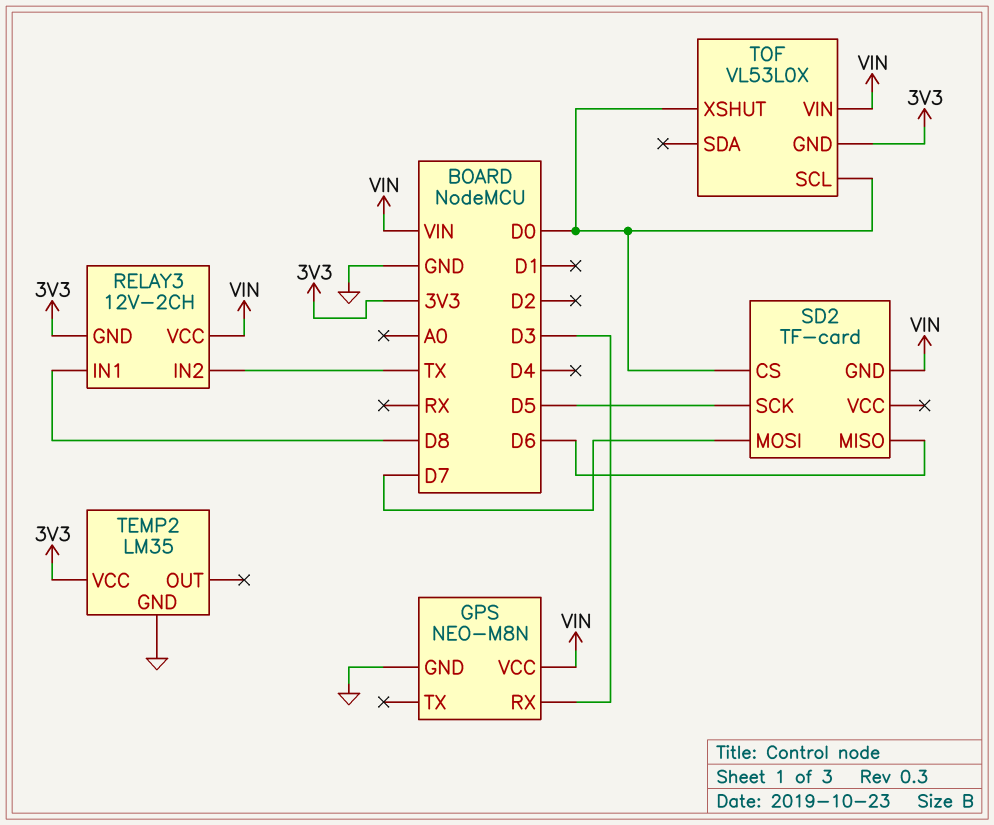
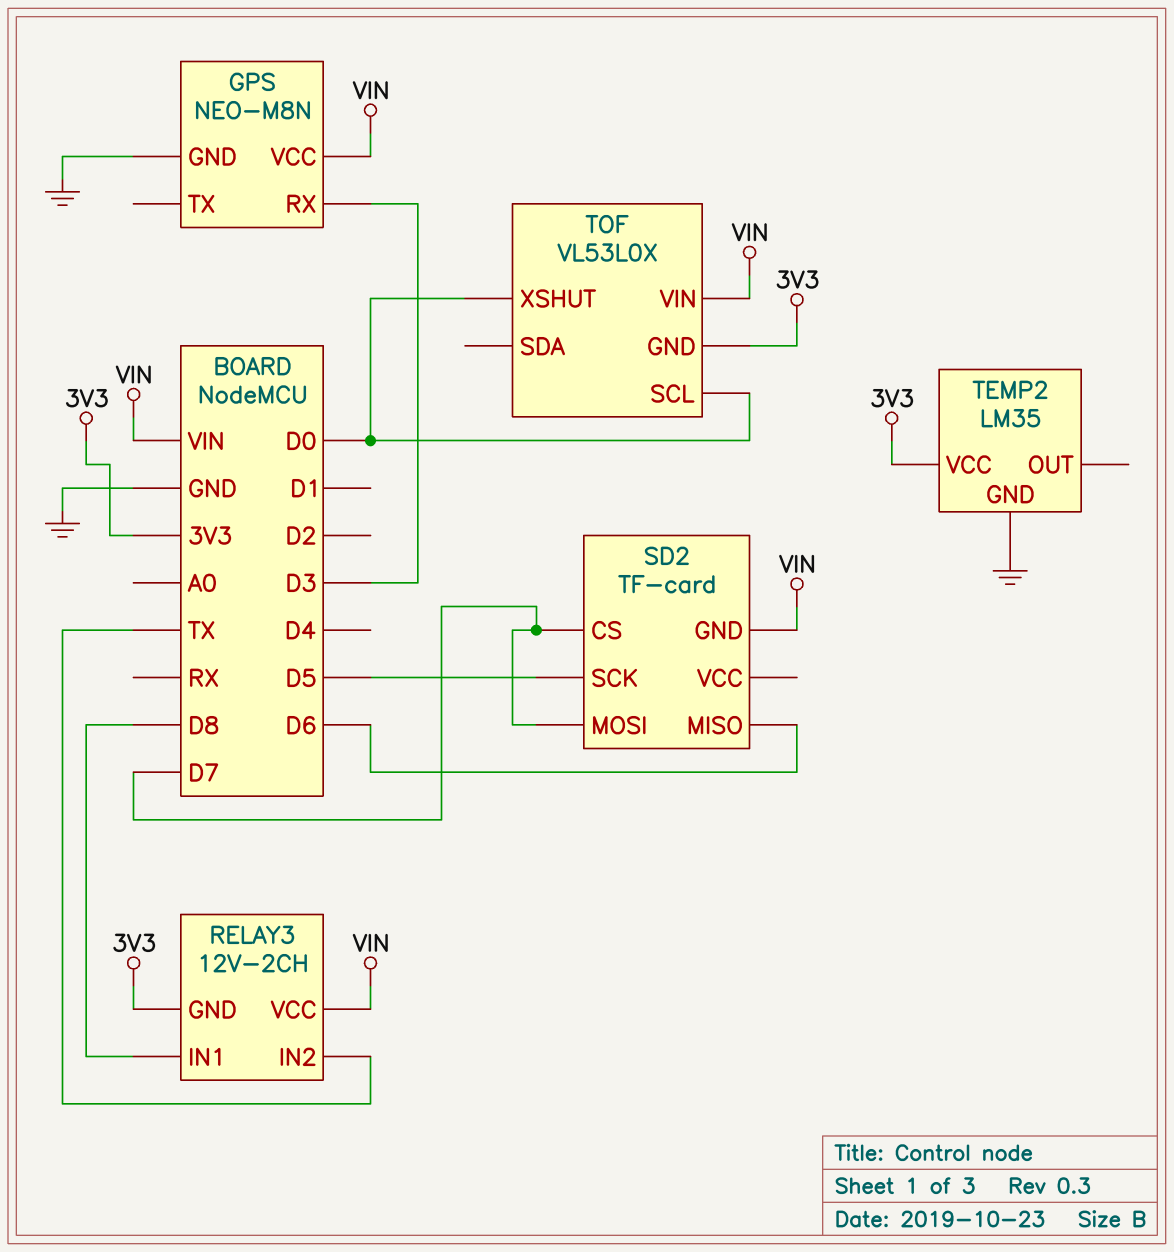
SD2 pin CS: D0 -> D7

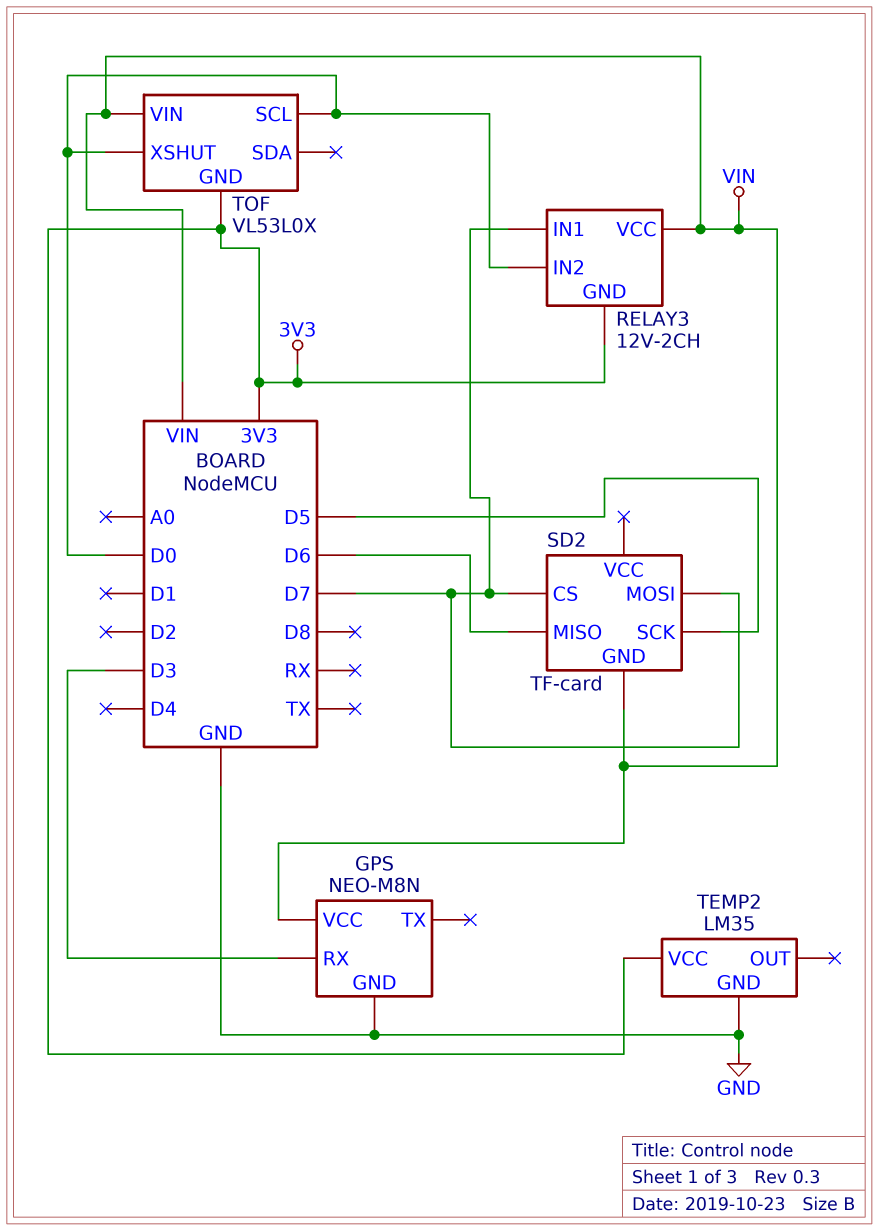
RELAY3 pin IN1: D8 -> D7
RELAY3 pin IN2: TX -> D0

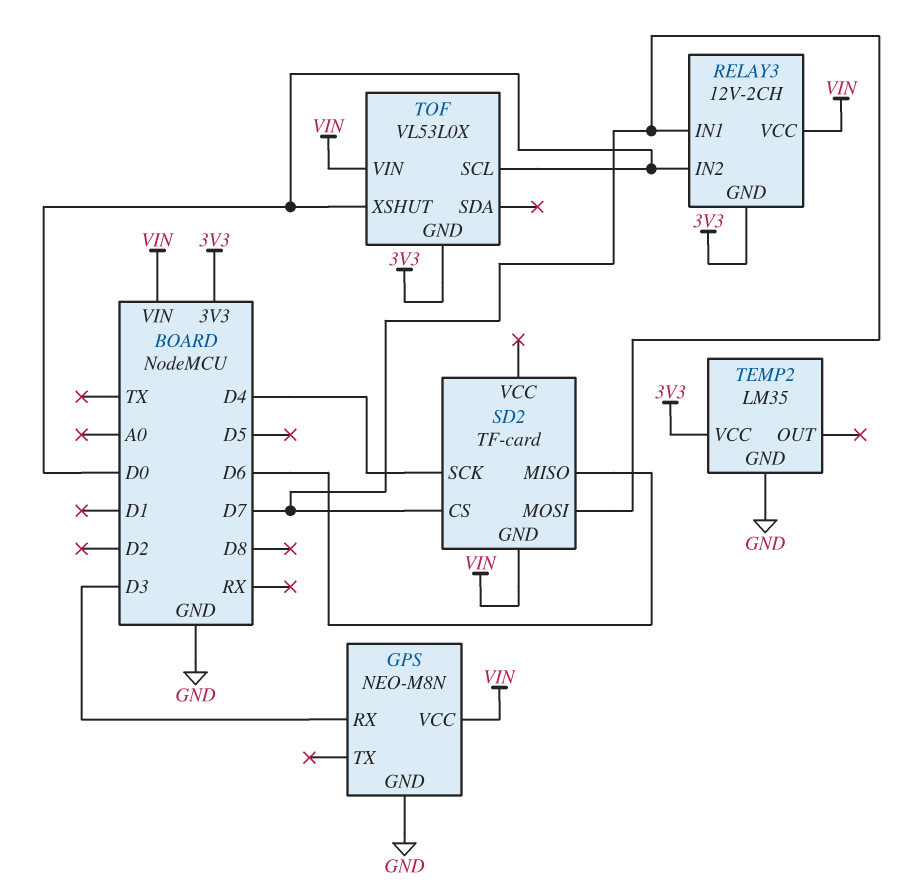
SD2 pin SCK: D5 -> D4

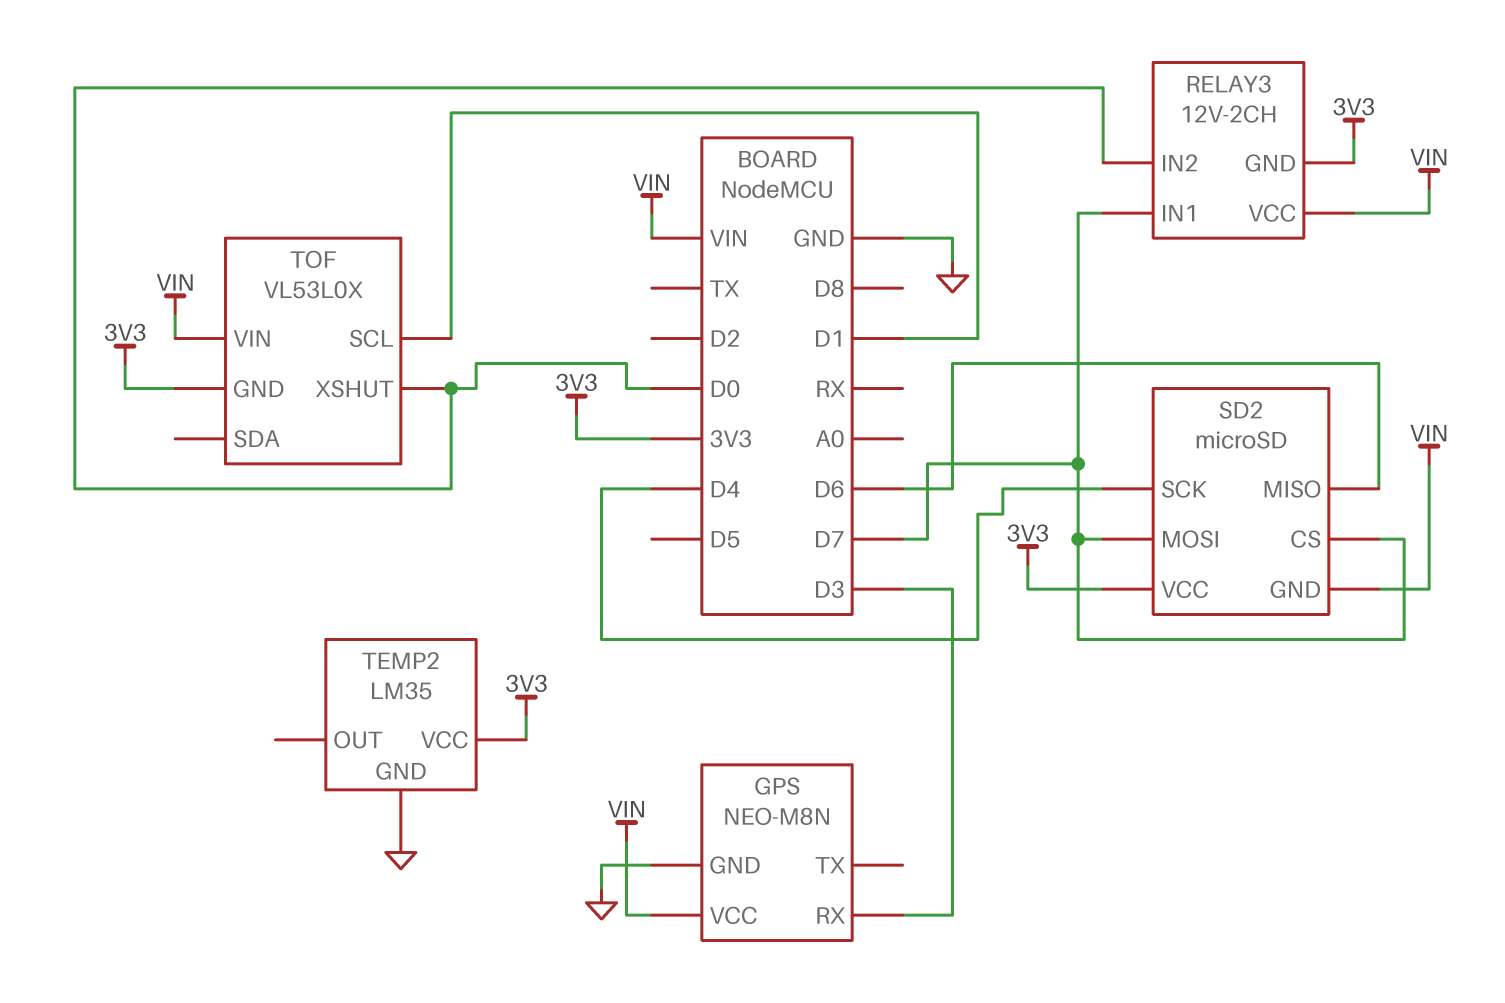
SD2: TF-card -> microSD
SD2 pin VCC: none -> 3V3
TOF pin SCL: D0 -> D1

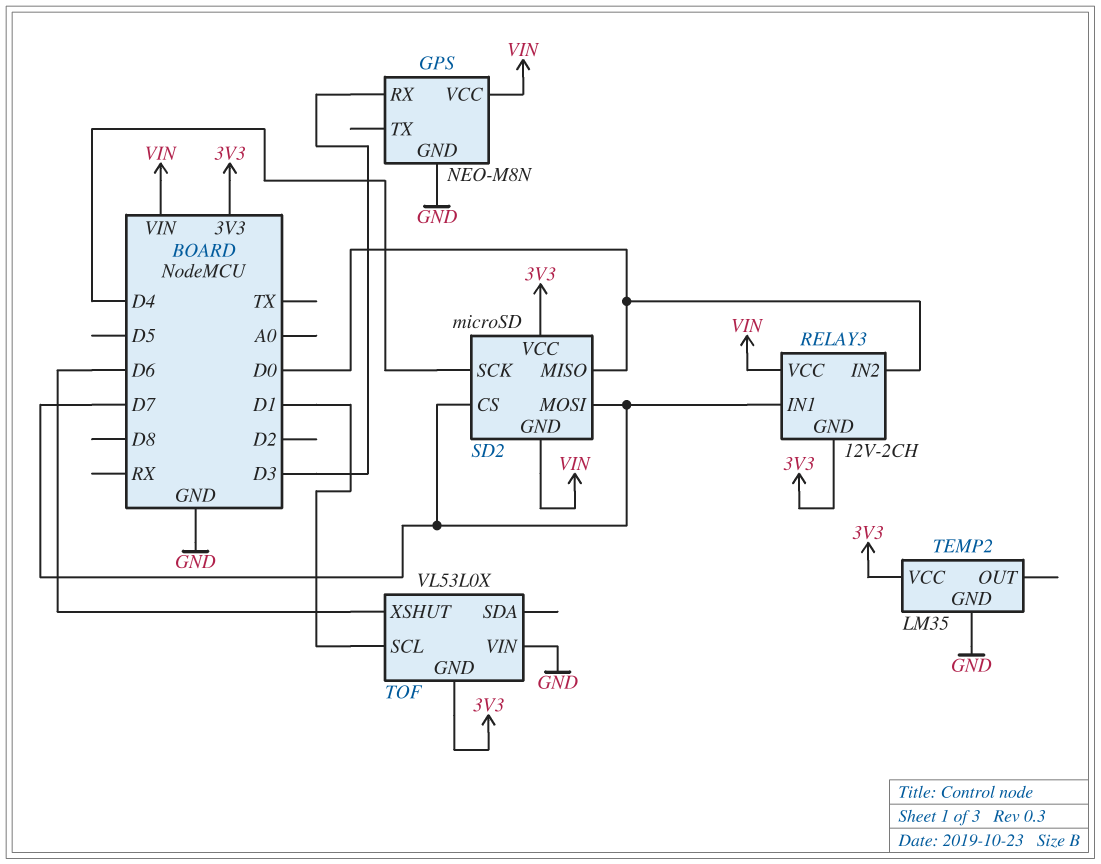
SD2 pin MISO: D6 -> D0
TOF pin VIN: VIN -> GND
TOF pin XSHUT: D0 -> D6

